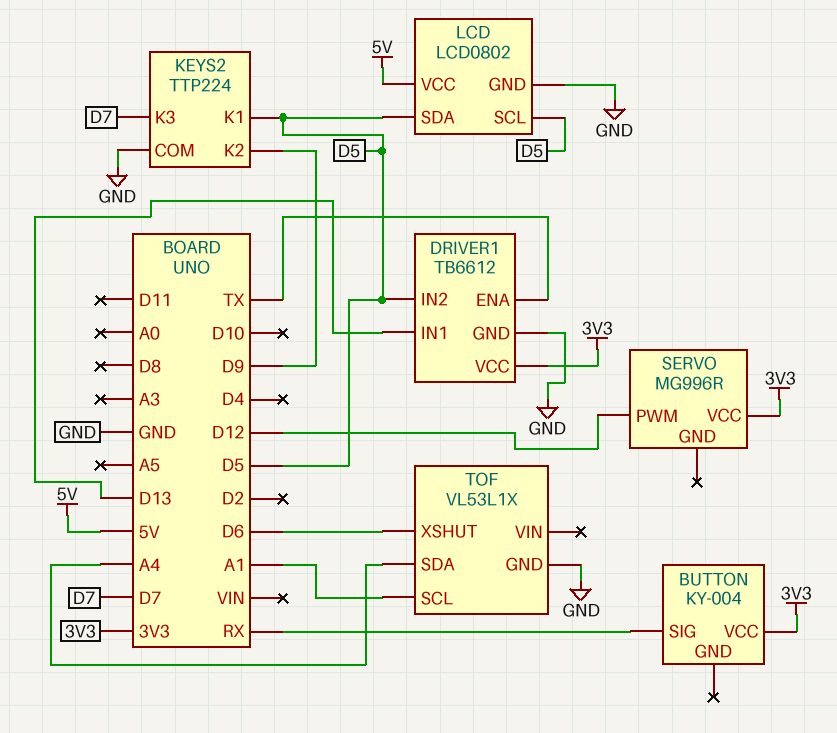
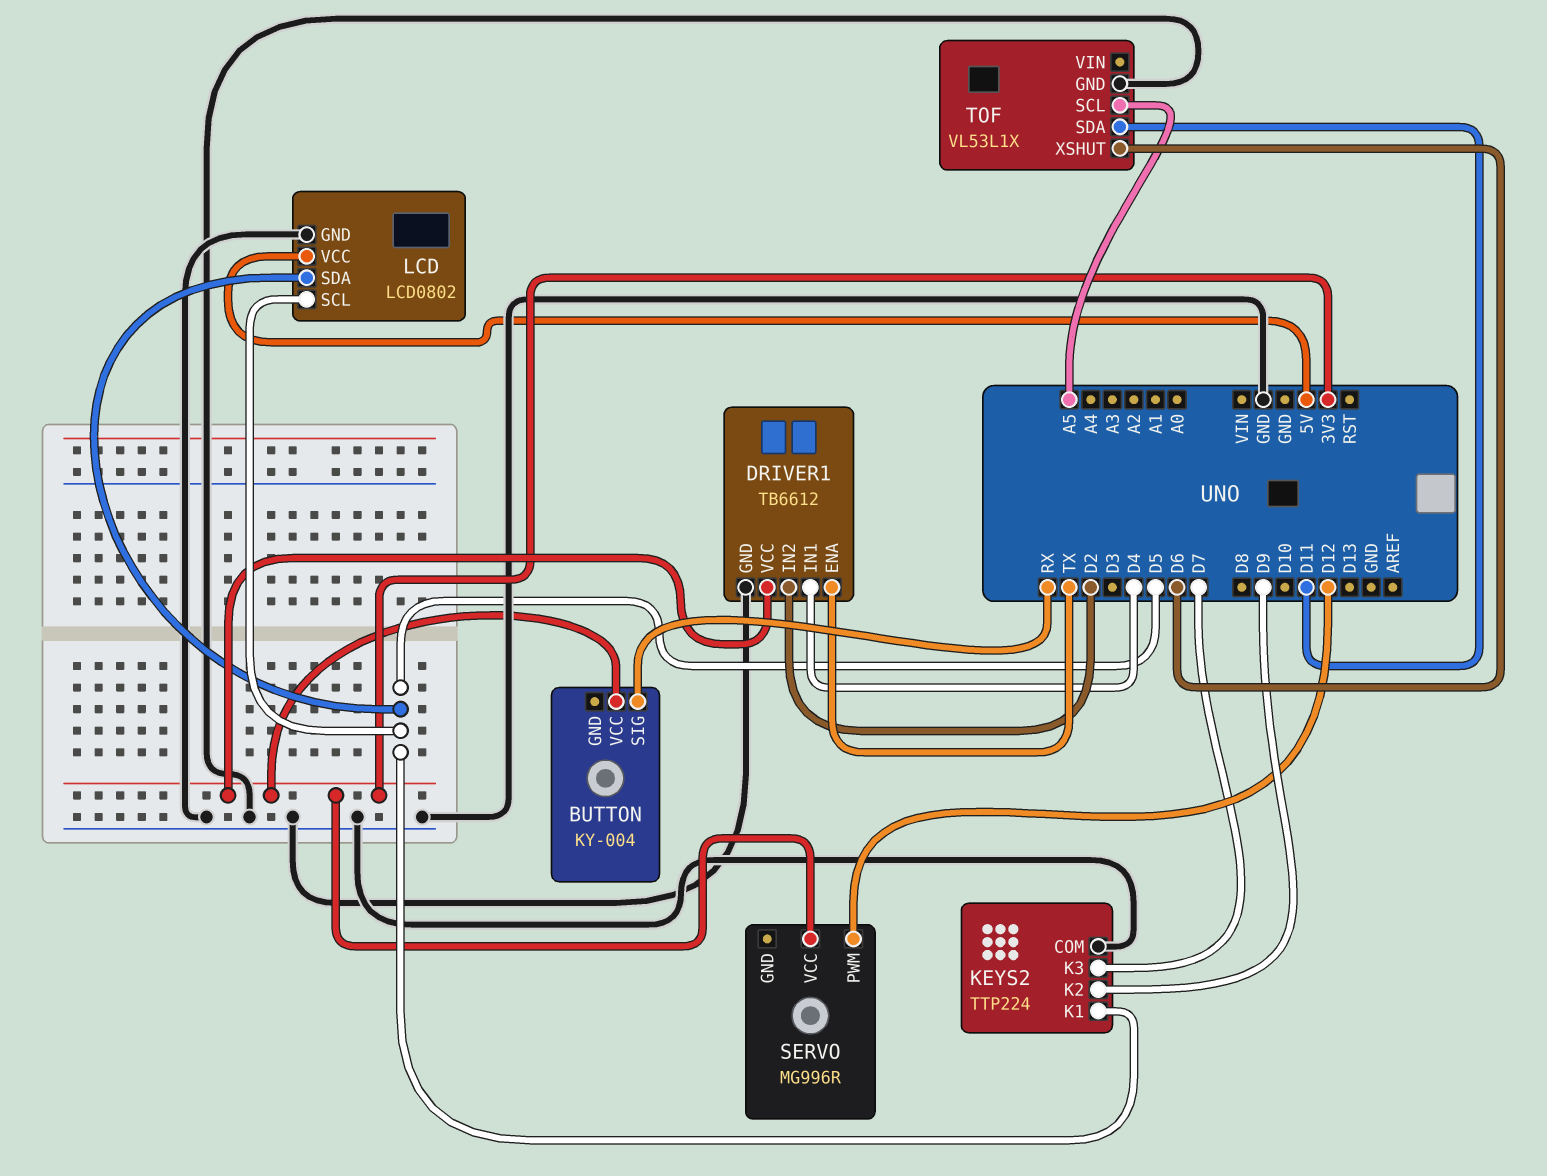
DRIVER1 pin IN1: D13 -> D4
DRIVER1 pin IN2: D5 -> D2
TOF pin SCL: A1 -> A5
TOF pin SDA: A4 -> D11

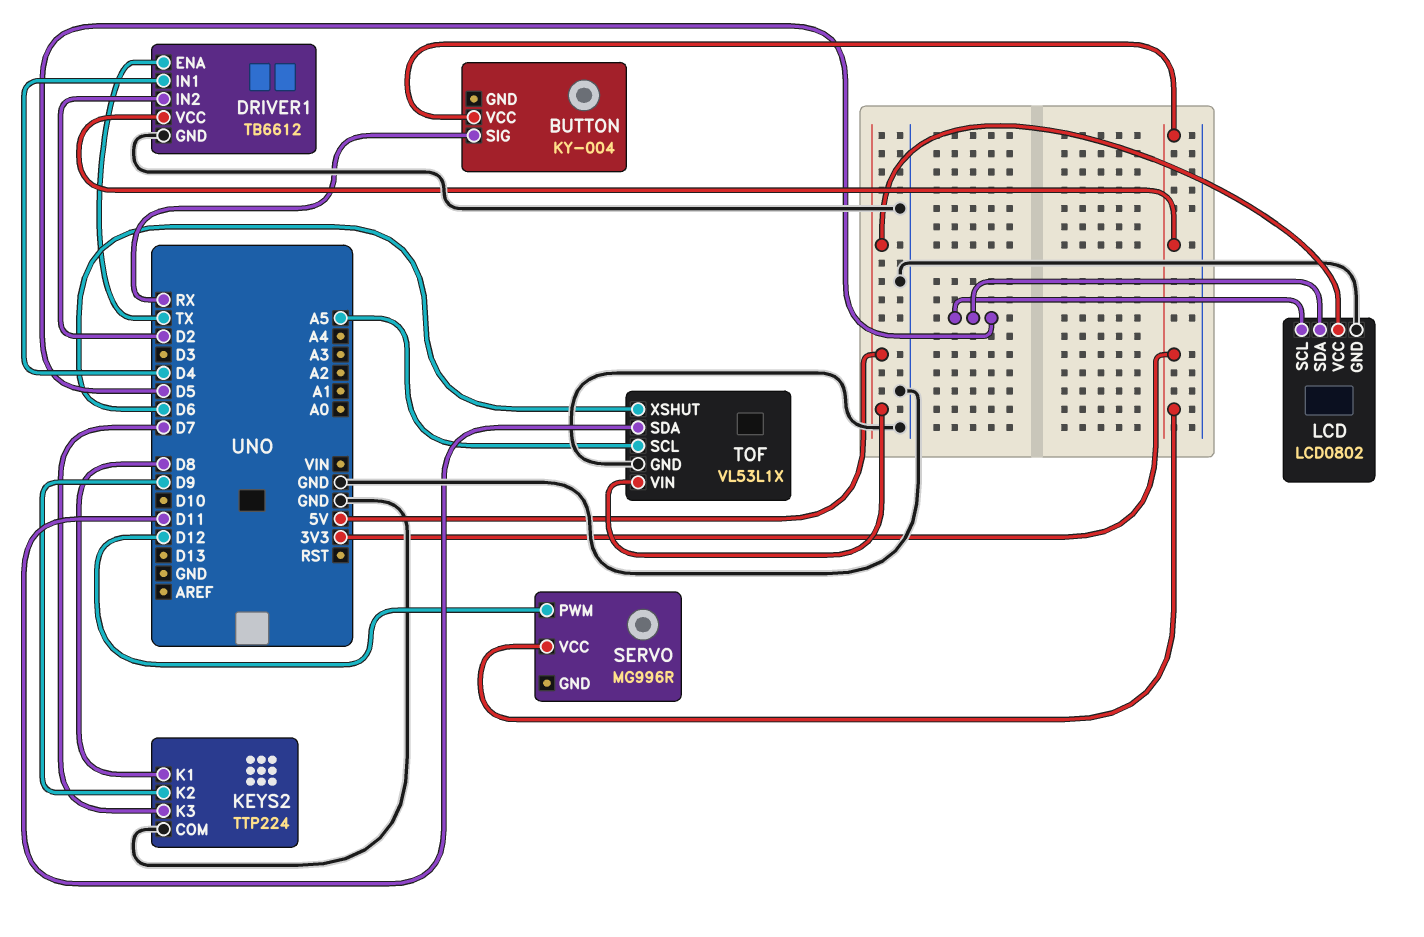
KEYS2 pin K1: D5 -> D8
TOF pin VIN: none -> 5V

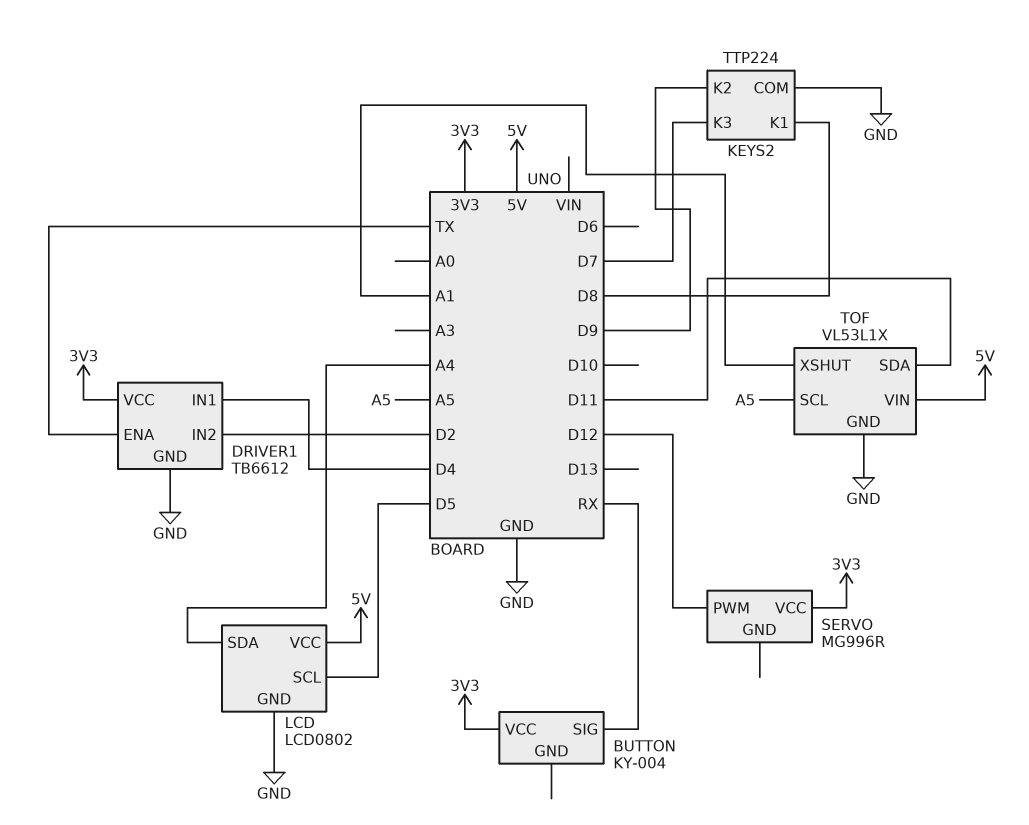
LCD pin SDA: D5 -> A4
TOF pin XSHUT: D6 -> A1

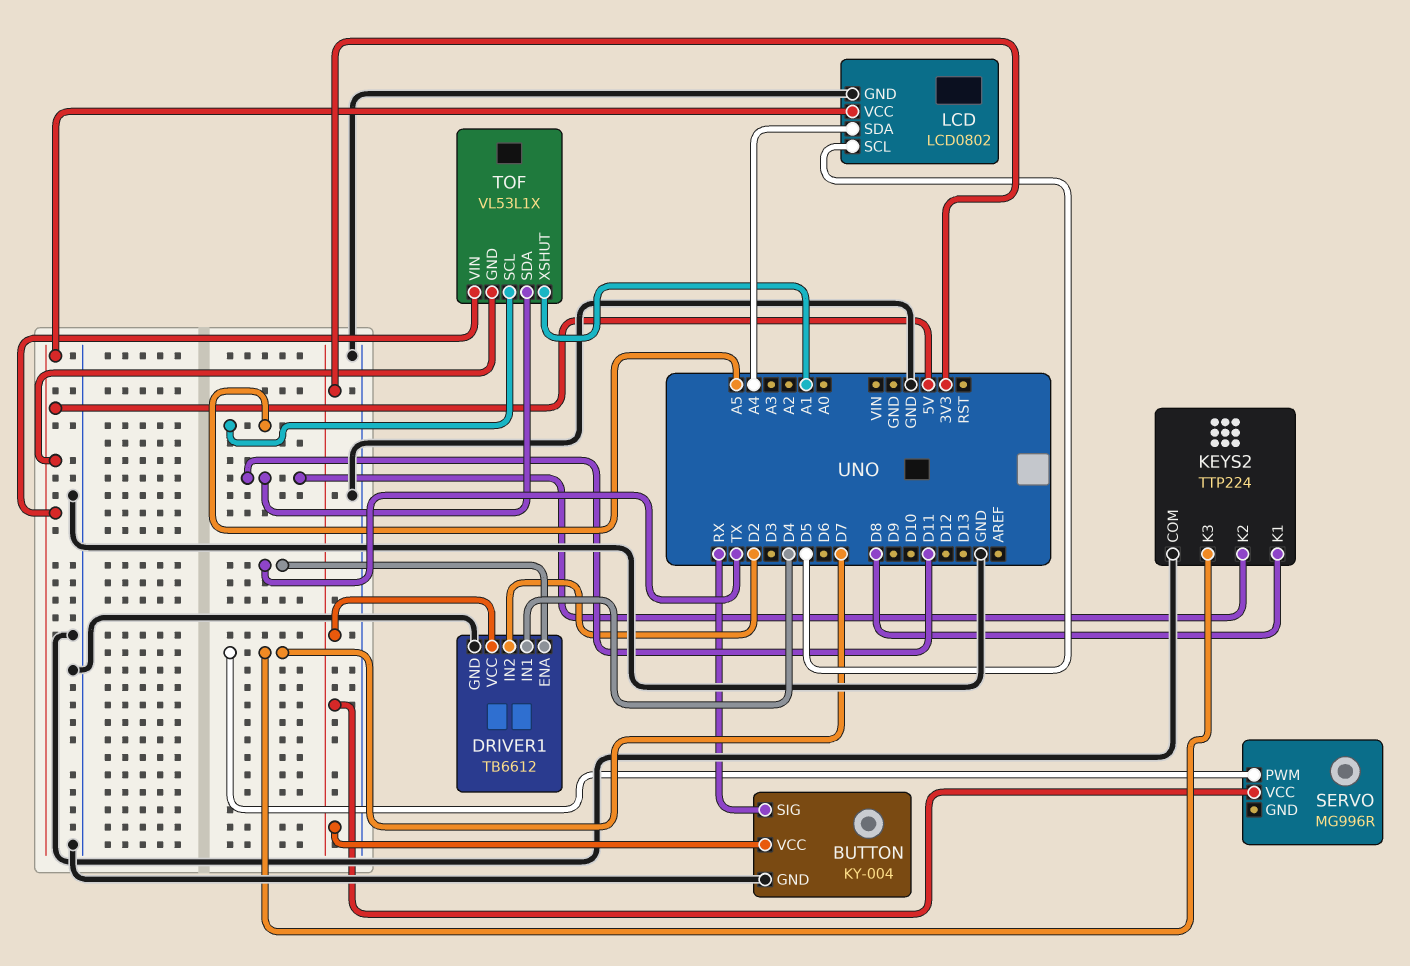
BUTTON pin GND: none -> GND
KEYS2 pin K2: D9 -> D11
SERVO pin PWM: D12 -> D7
TOF pin GND: GND -> 5V

